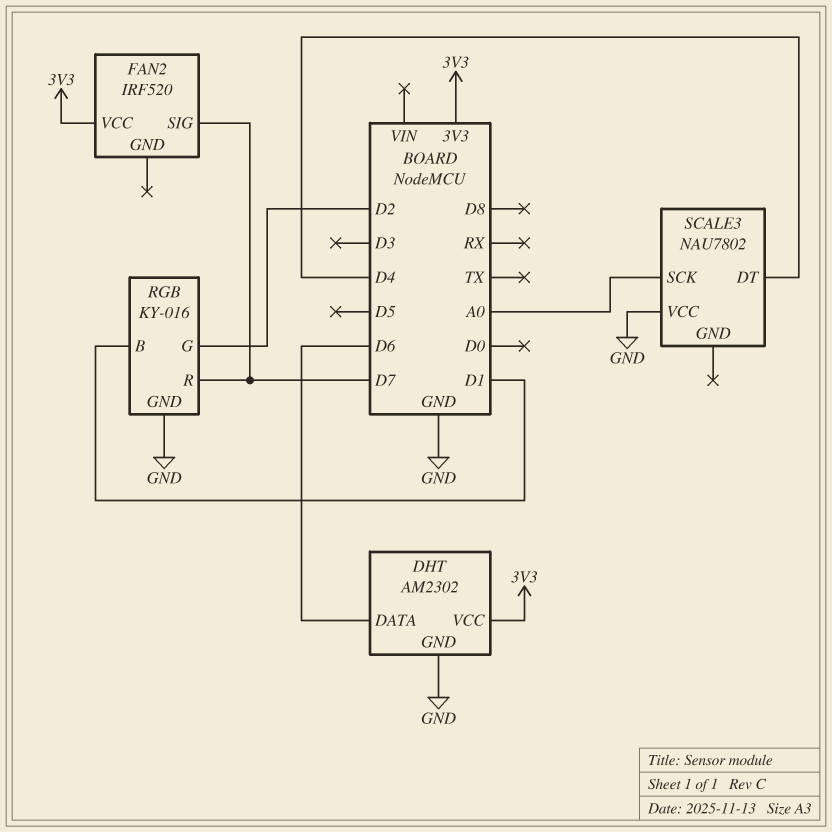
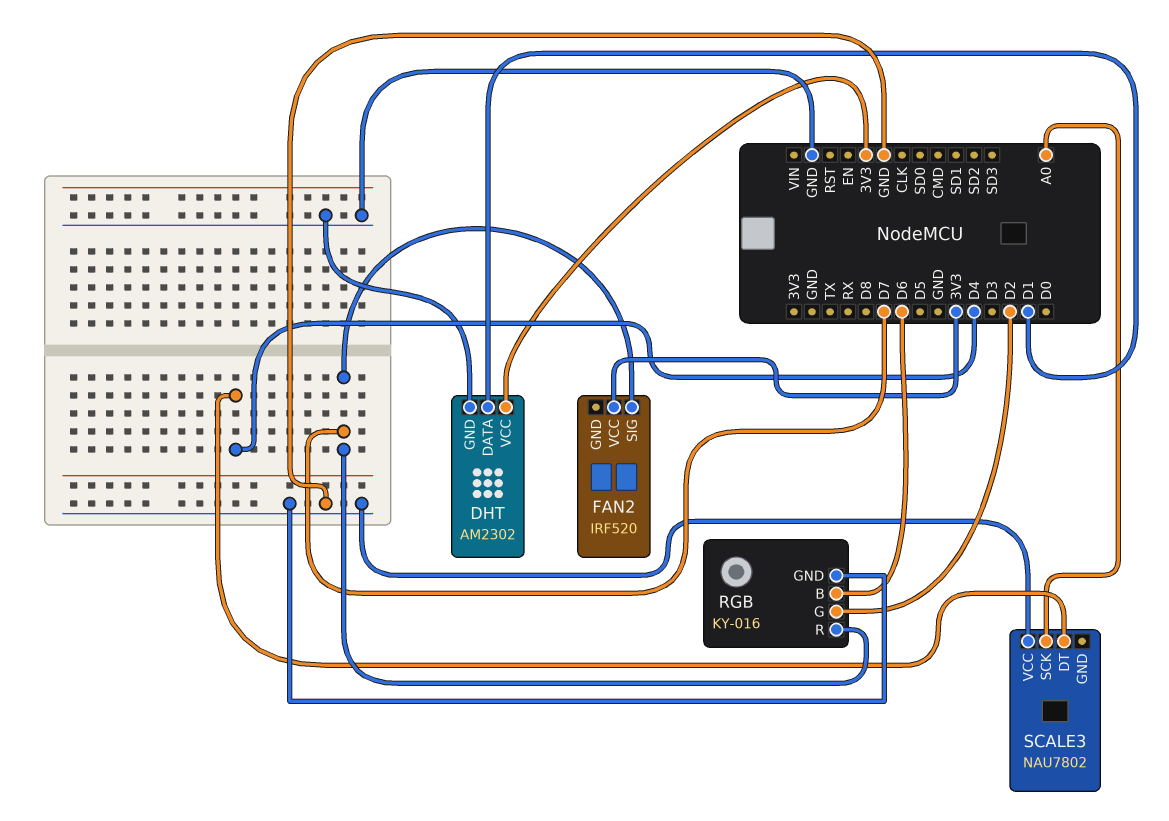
DHT pin DATA: D6 -> D1
RGB pin B: D1 -> D6

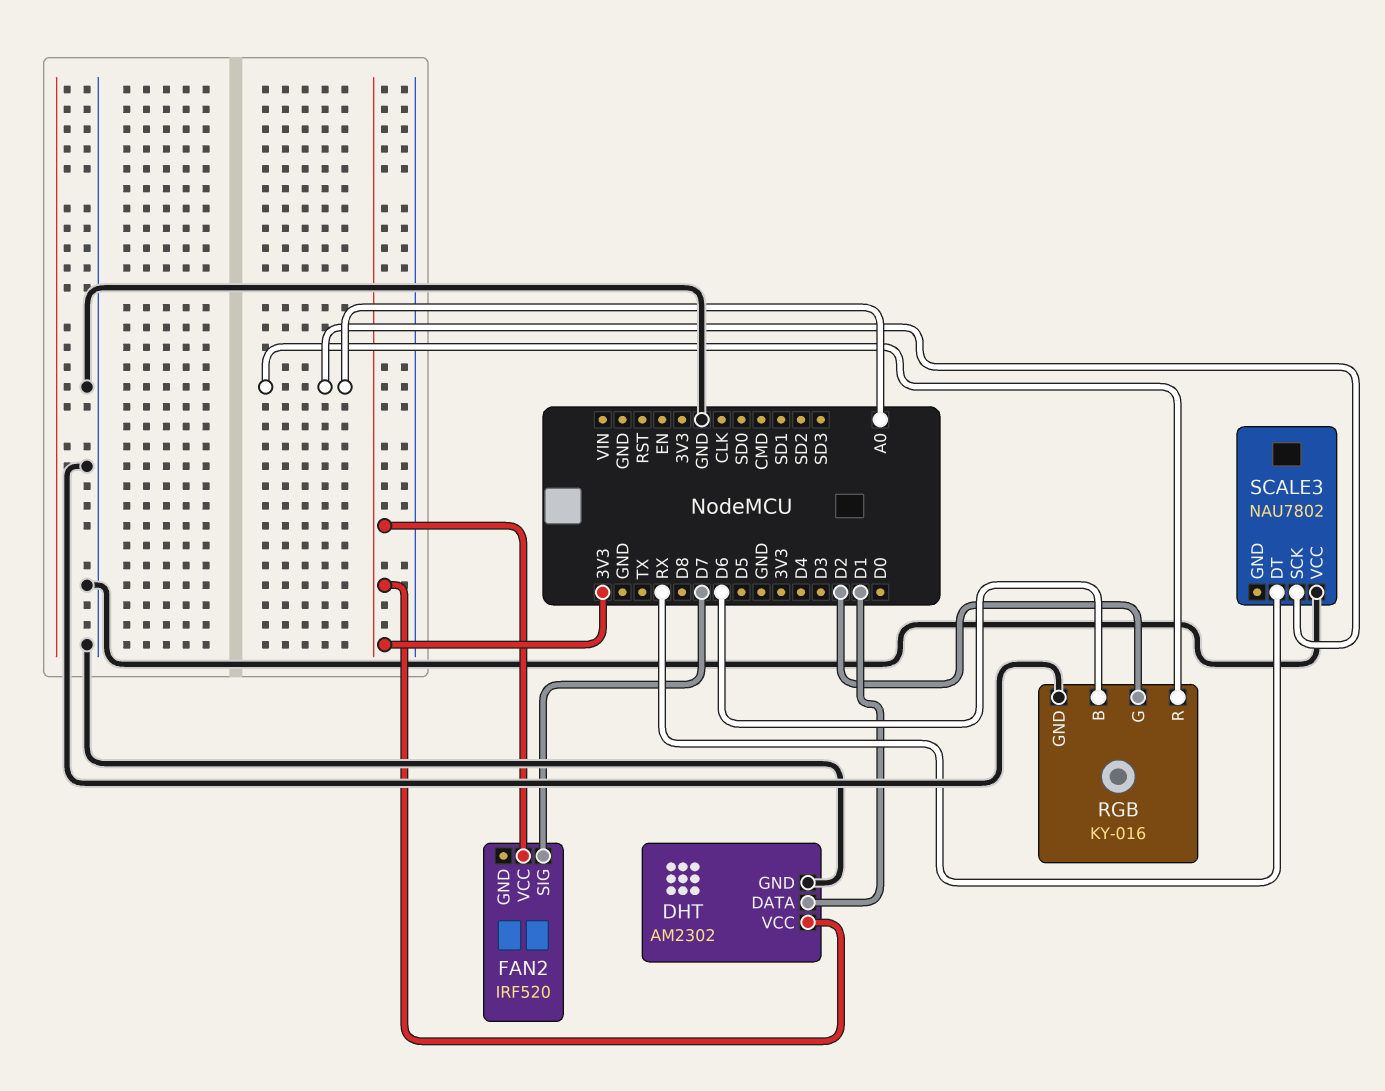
RGB pin R: D7 -> A0
SCALE3 pin DT: D4 -> RX

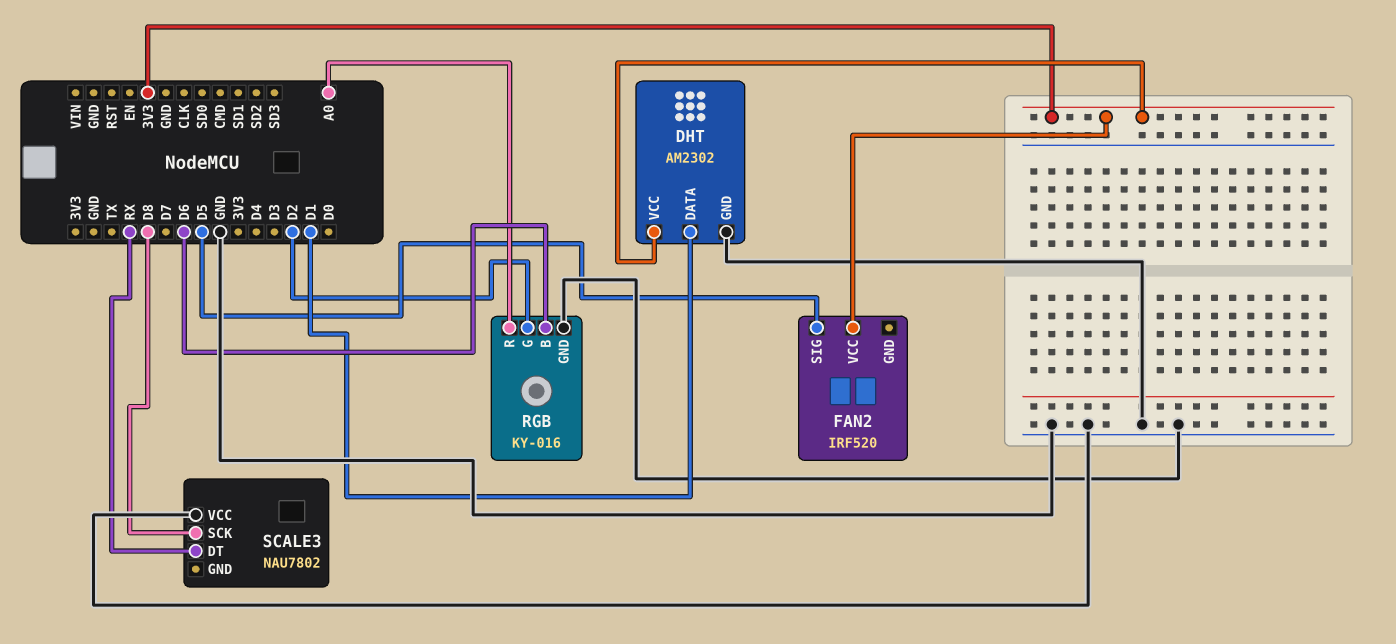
FAN2 pin SIG: D7 -> D5
SCALE3 pin SCK: A0 -> D8

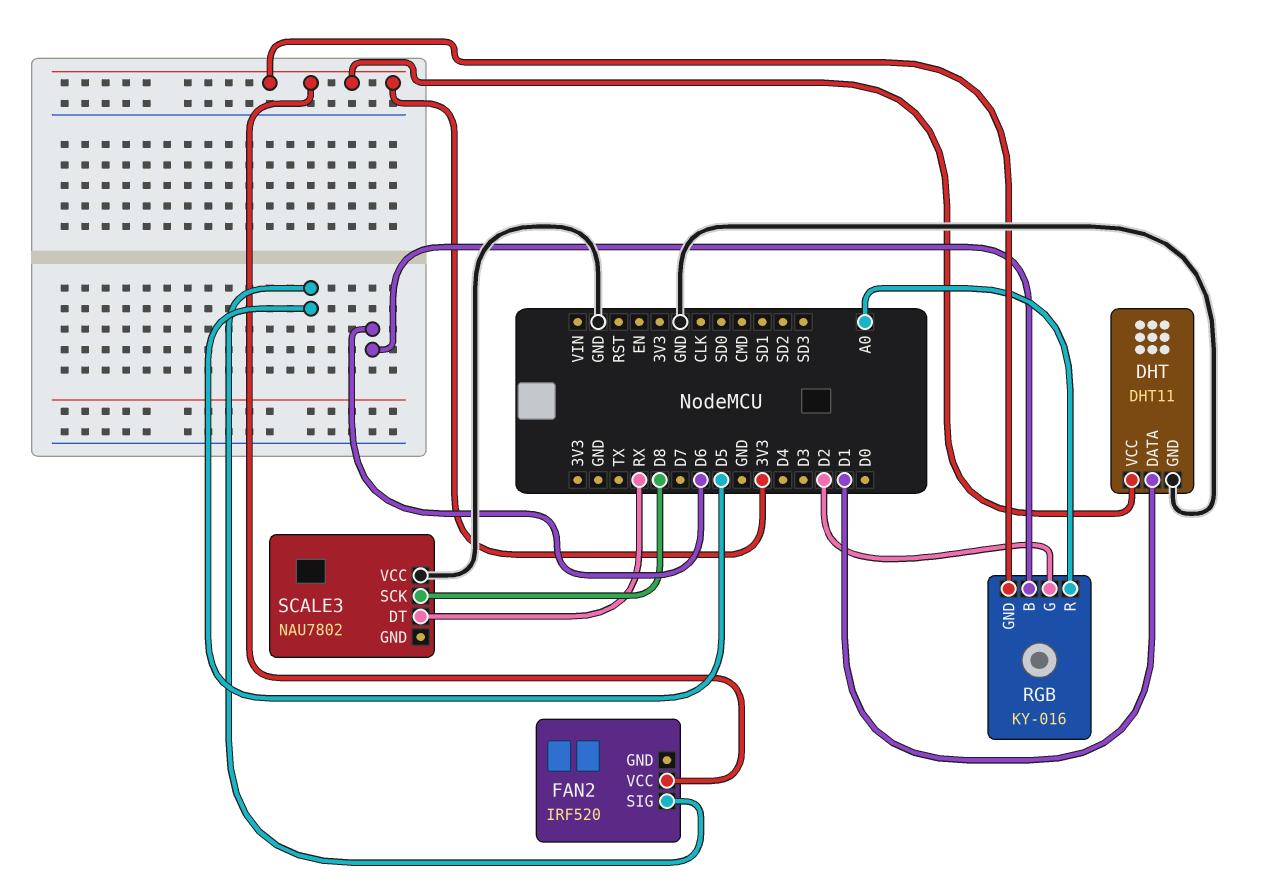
DHT: AM2302 -> DHT11
RGB pin GND: GND -> 3V3

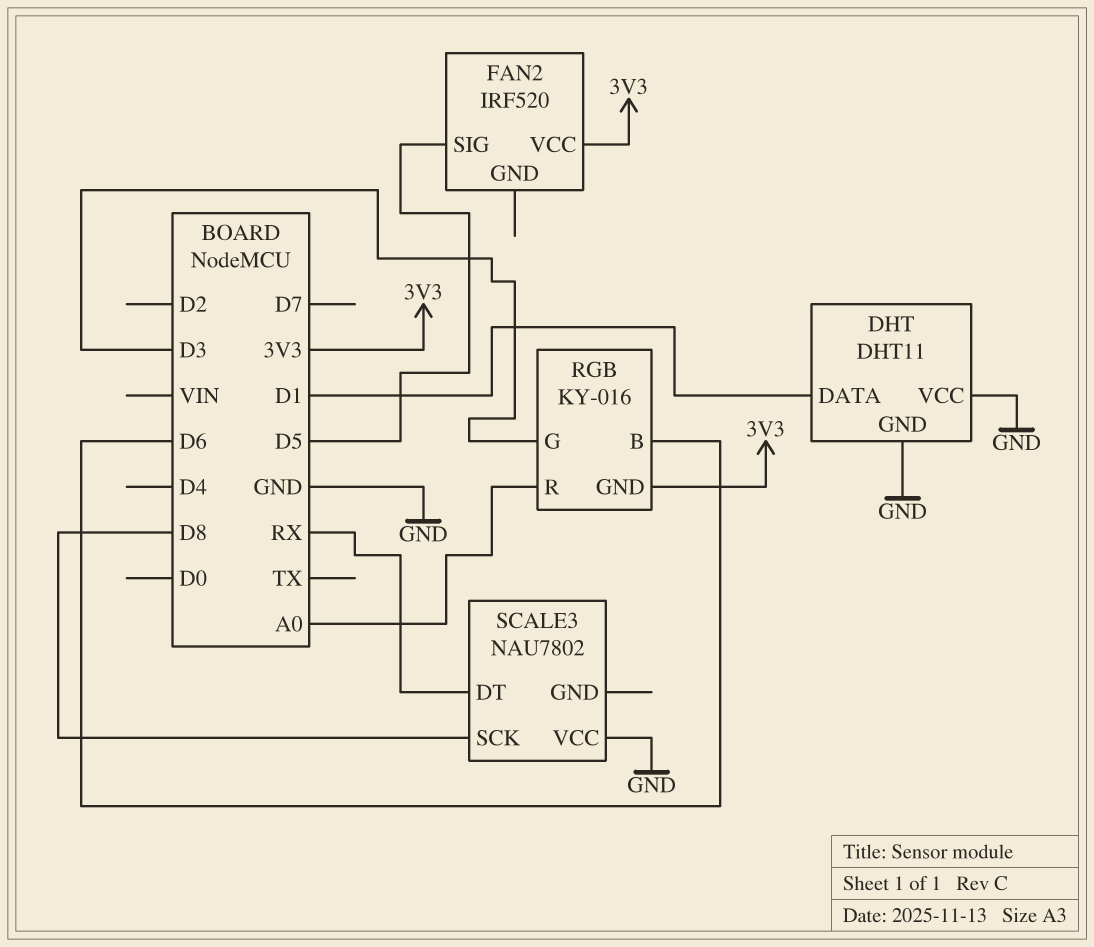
DHT pin VCC: 3V3 -> GND
RGB pin G: D2 -> D3

